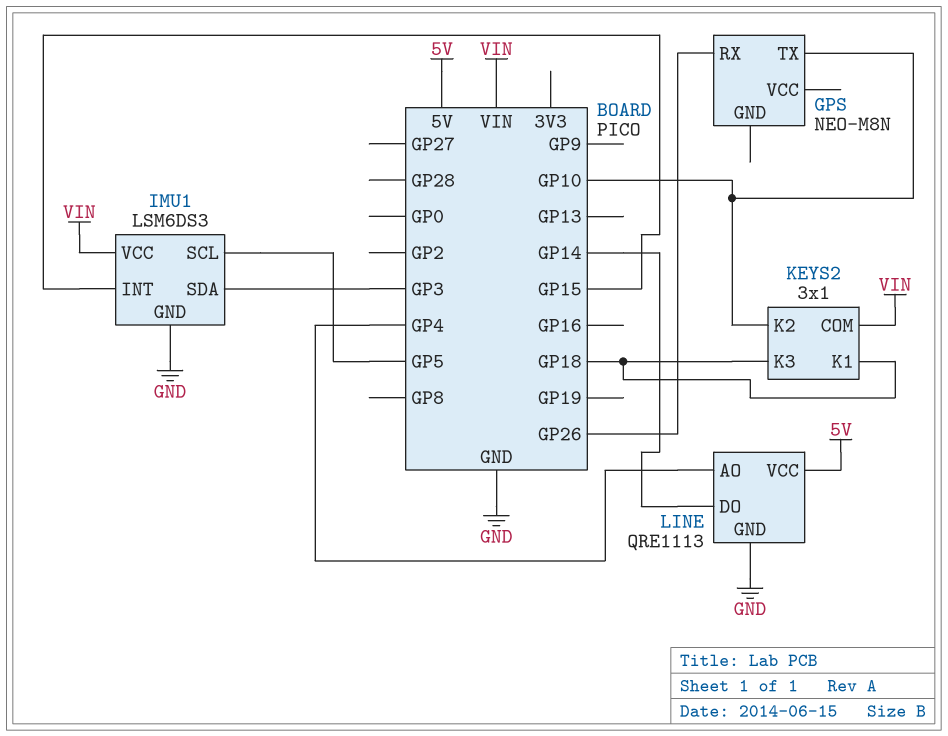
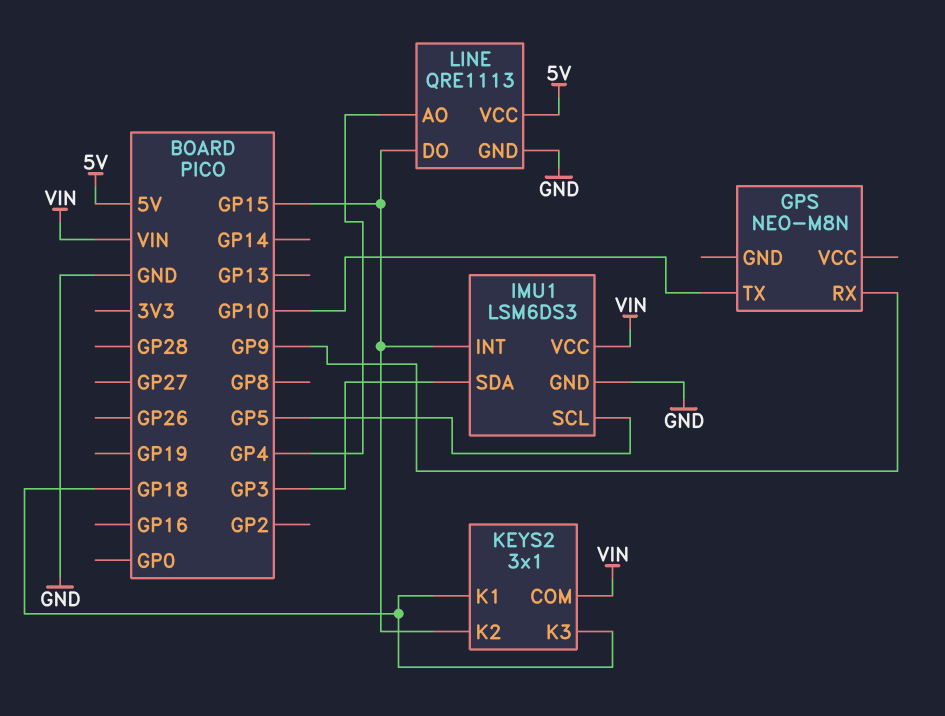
GPS pin RX: GP26 -> GP9
KEYS2 pin K2: GP10 -> GP15
LINE pin DO: GP14 -> GP15

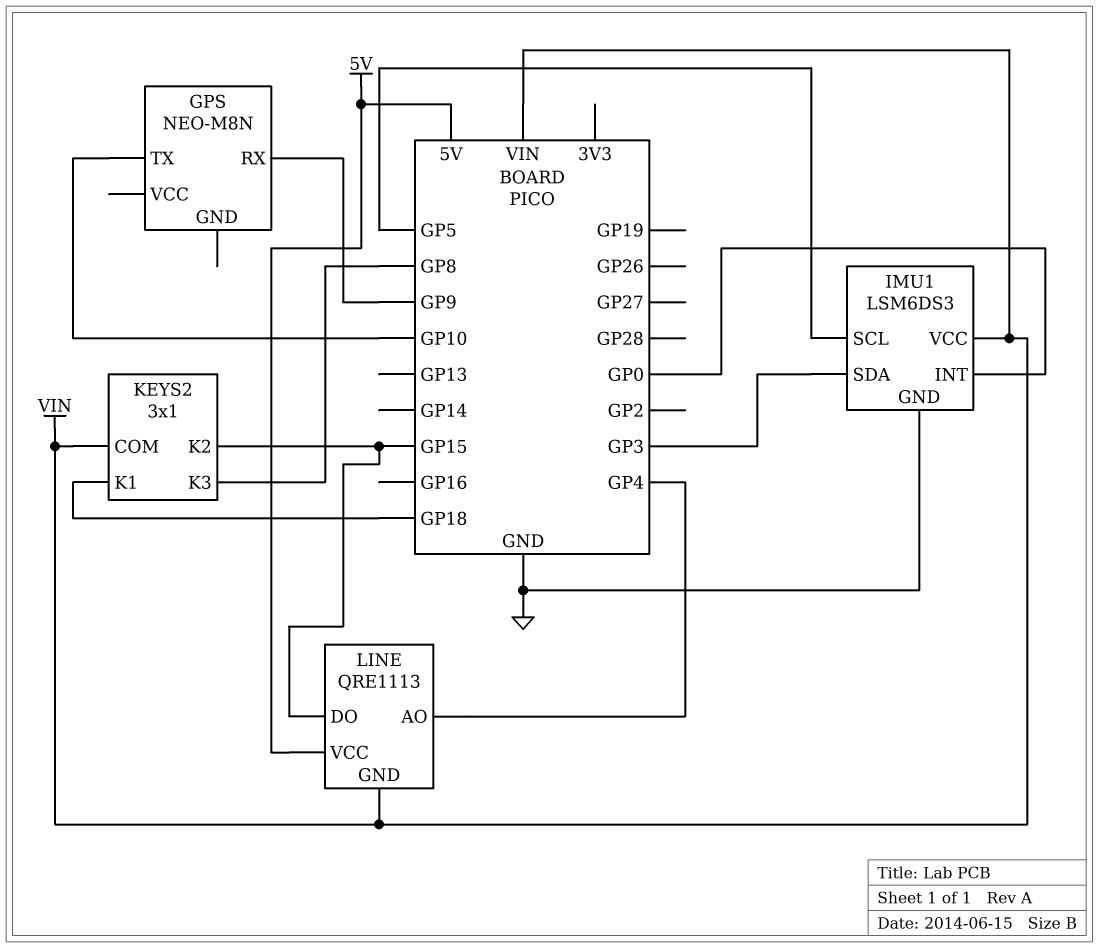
IMU1 pin INT: GP15 -> GP0
KEYS2 pin K3: GP18 -> GP8
LINE pin GND: GND -> VIN

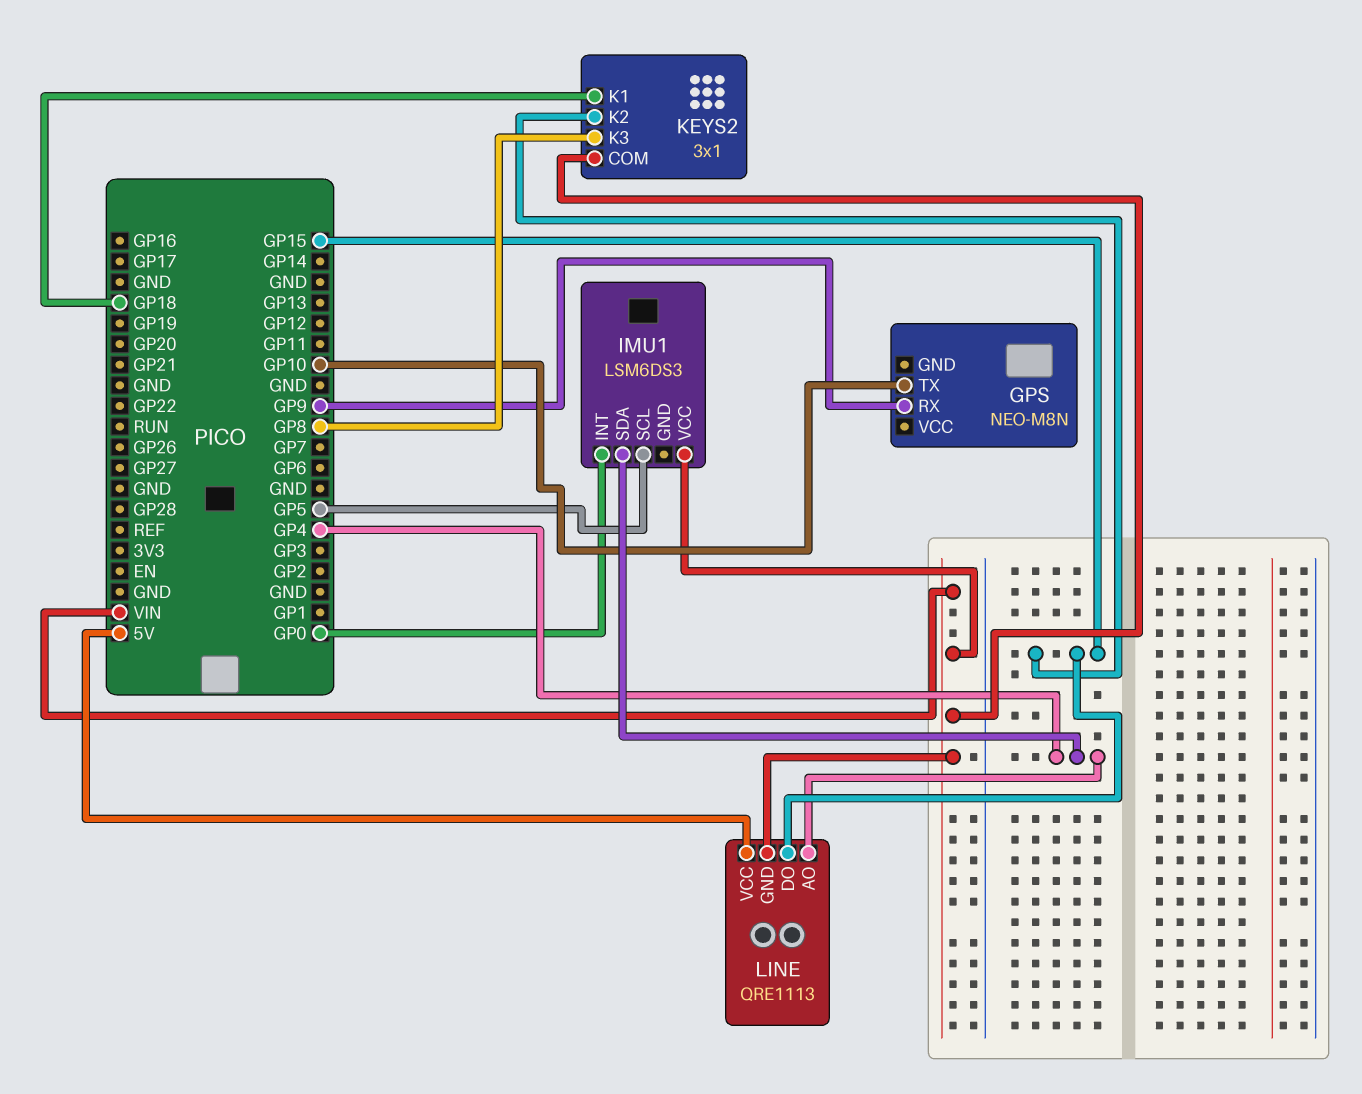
IMU1 pin GND: GND -> none
IMU1 pin SDA: GP3 -> GP4

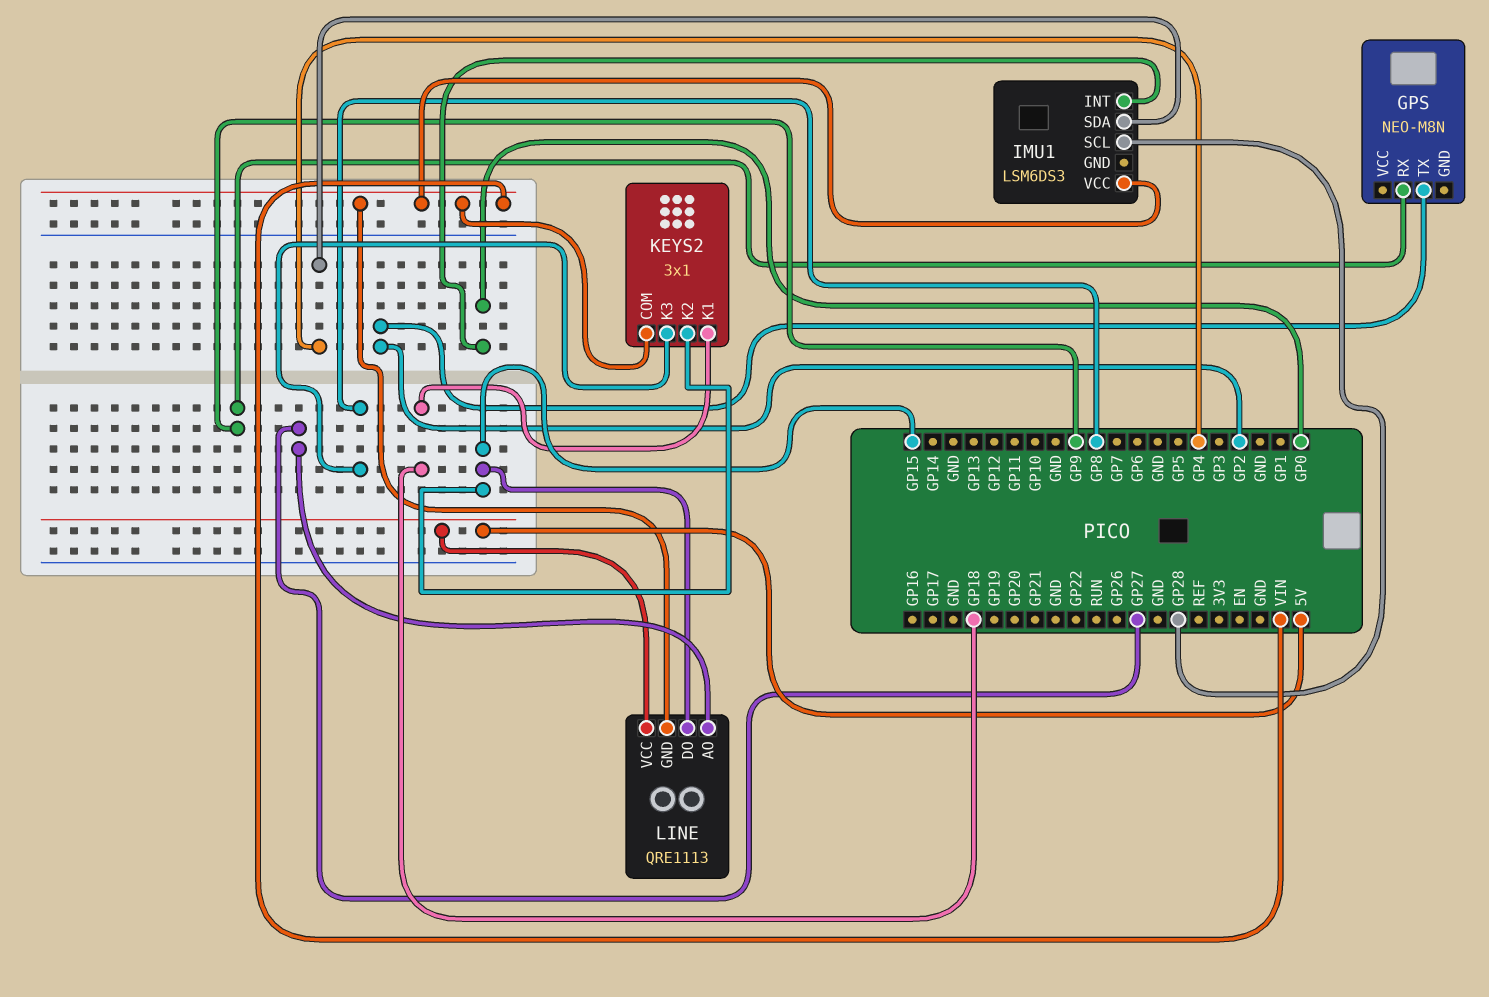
GPS pin TX: GP10 -> GP2
IMU1 pin SCL: GP5 -> GP28
LINE pin AO: GP4 -> GP27

